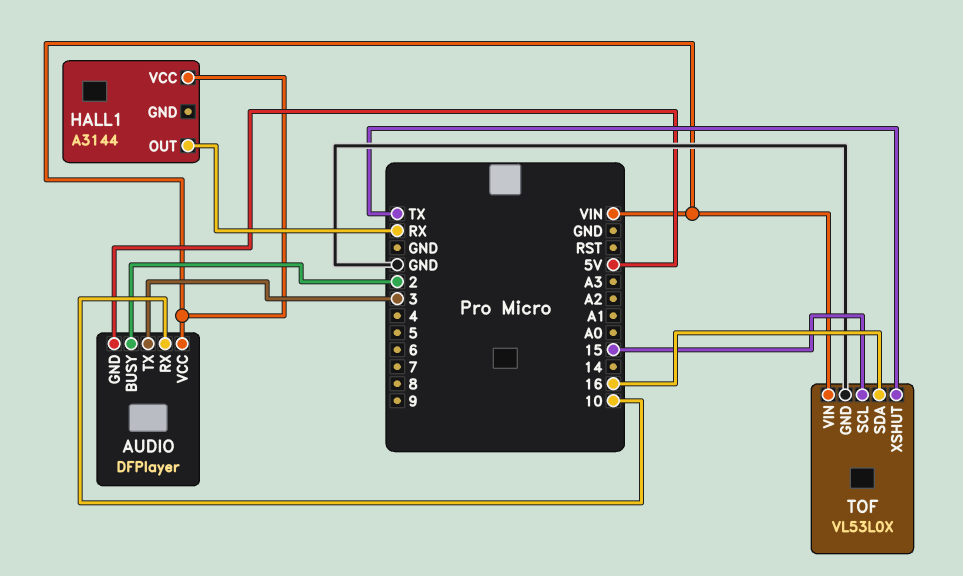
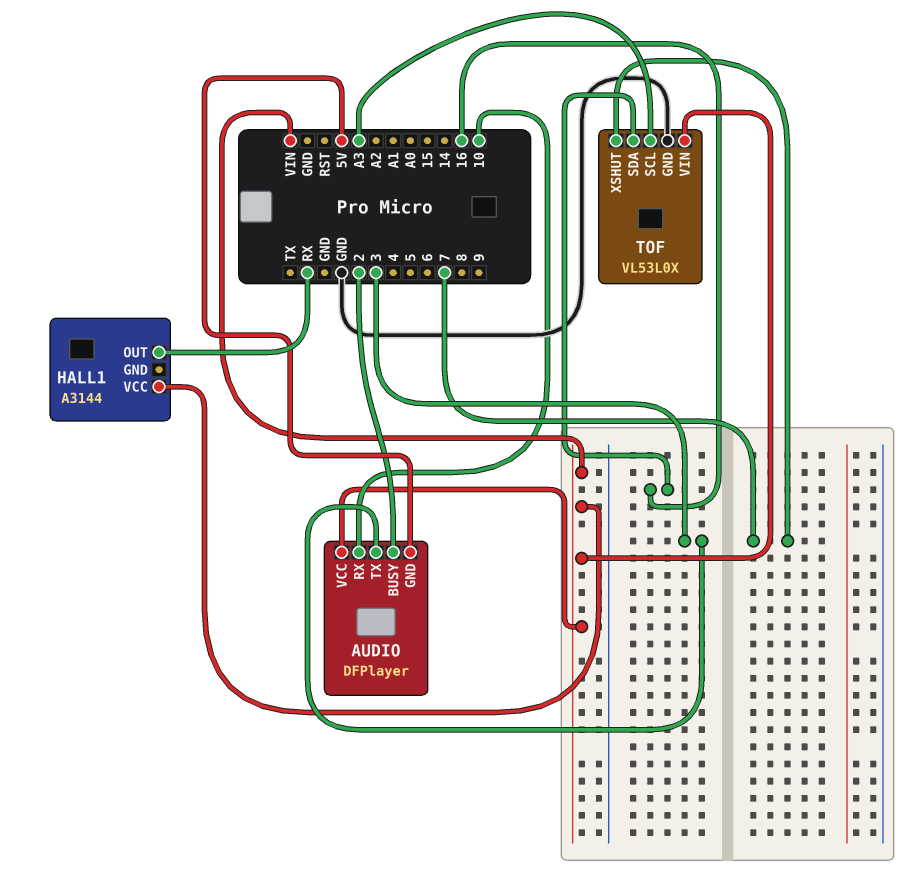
TOF pin SCL: 15 -> A3
TOF pin XSHUT: TX -> 7

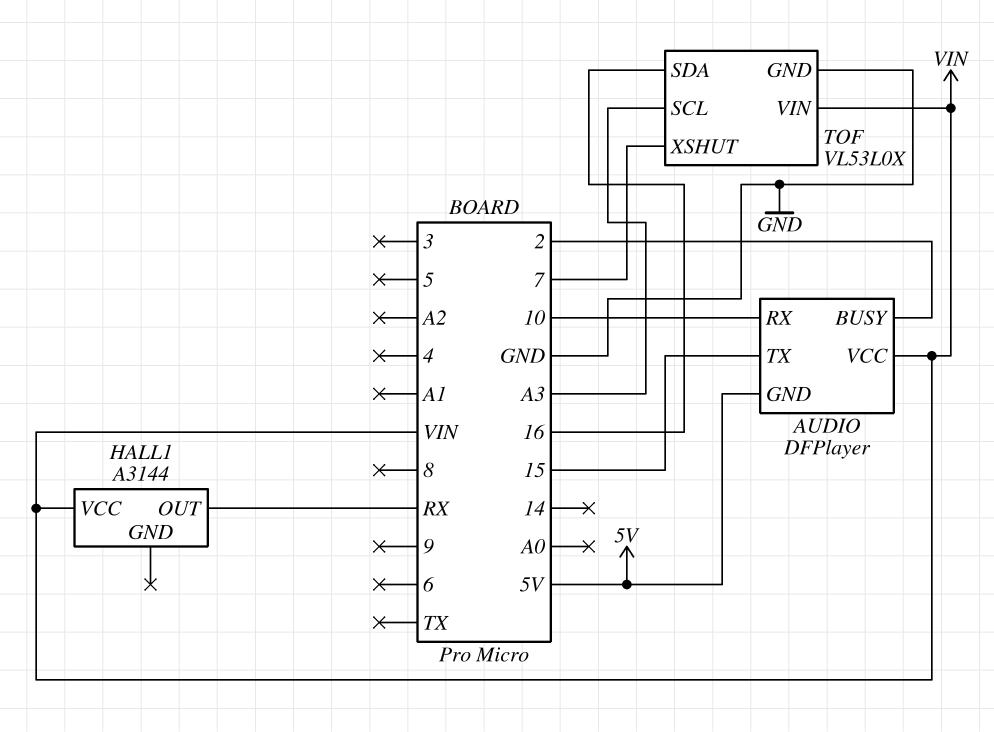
AUDIO pin TX: 3 -> 15

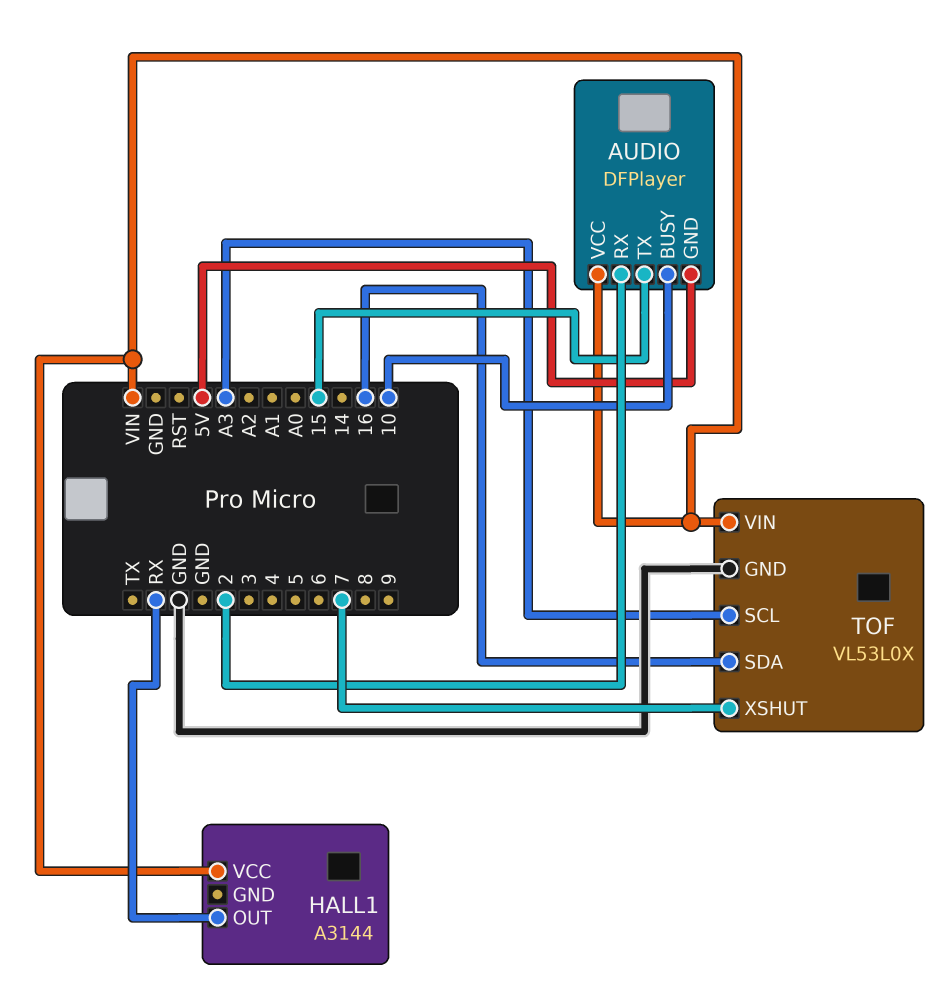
AUDIO pin BUSY: 2 -> 10
AUDIO pin RX: 10 -> 2

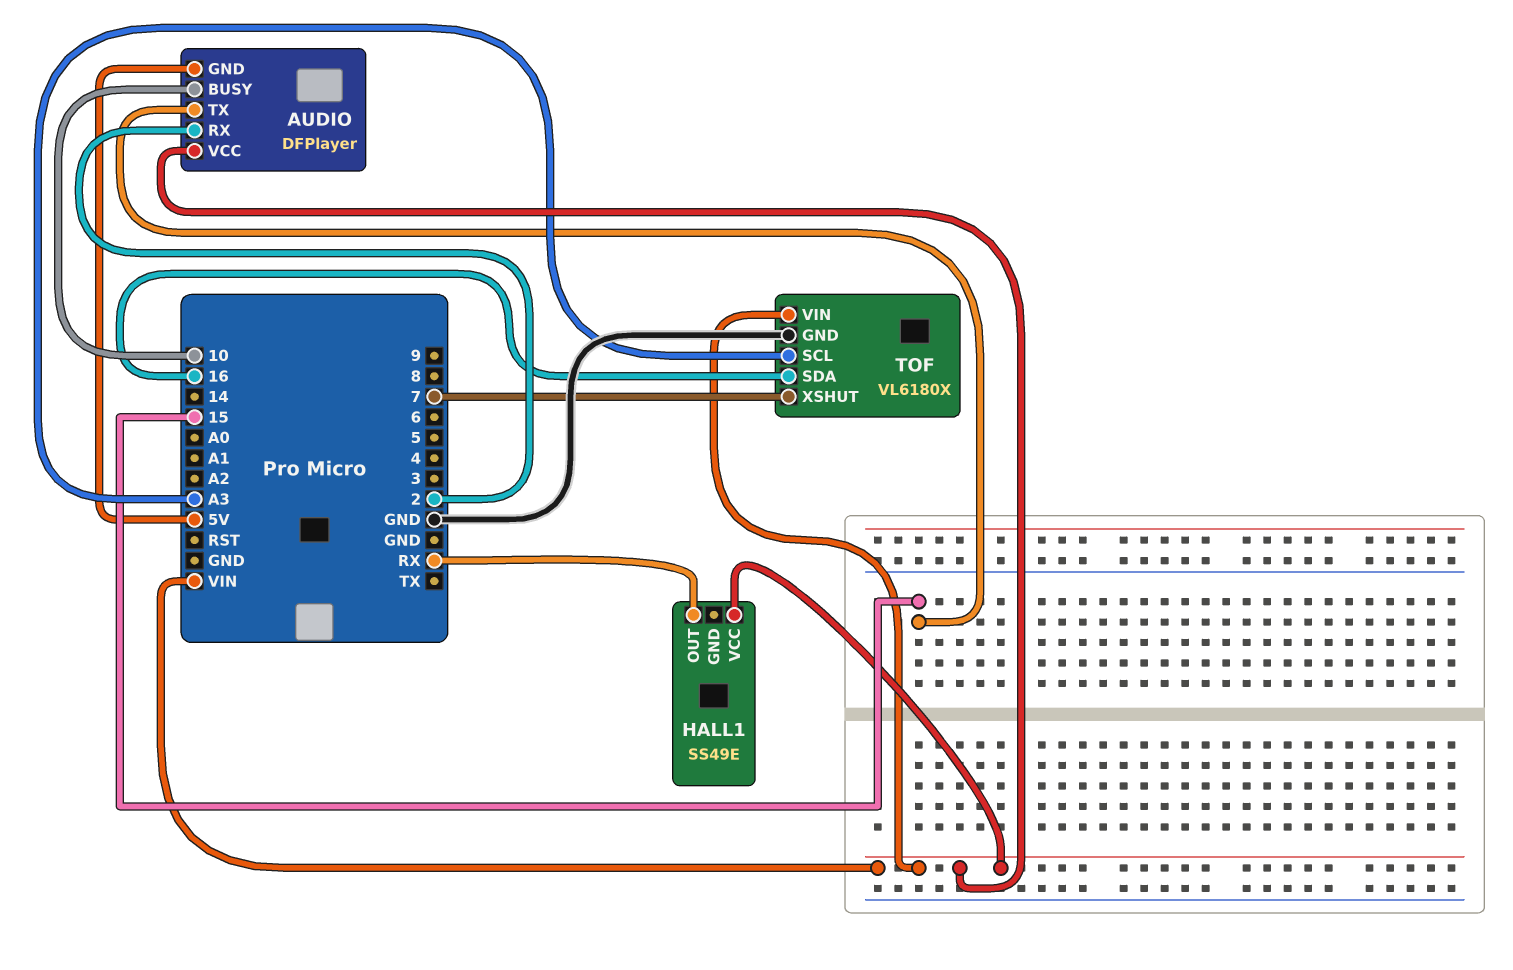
HALL1: A3144 -> SS49E
TOF: VL53L0X -> VL6180X

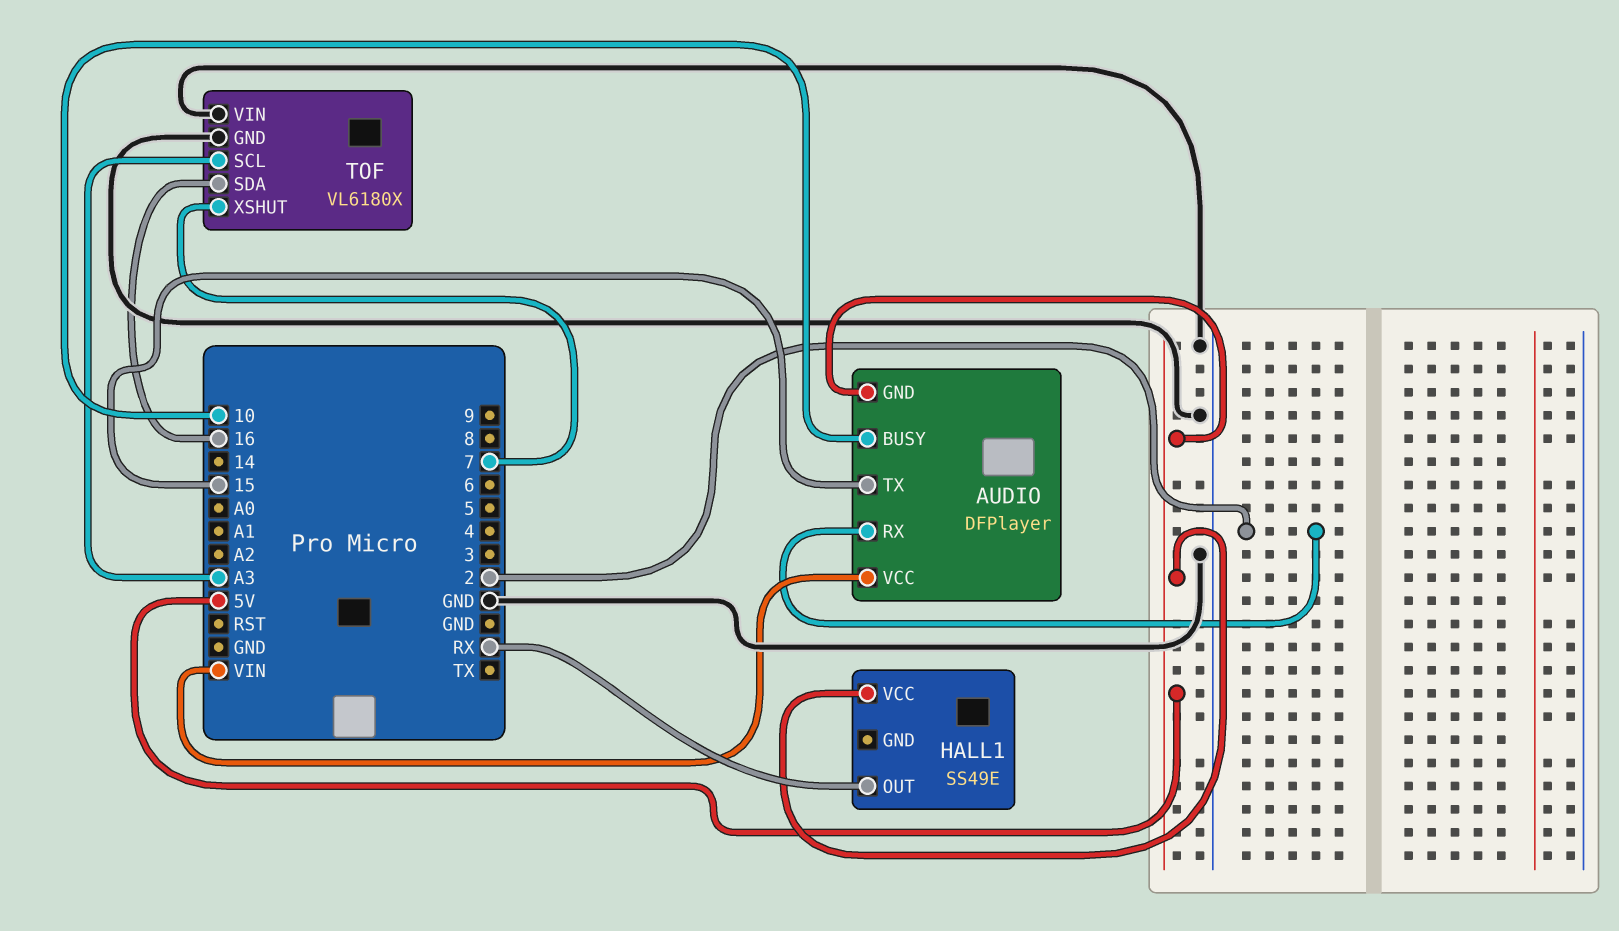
HALL1 pin VCC: VIN -> 5V
TOF pin VIN: VIN -> GND

